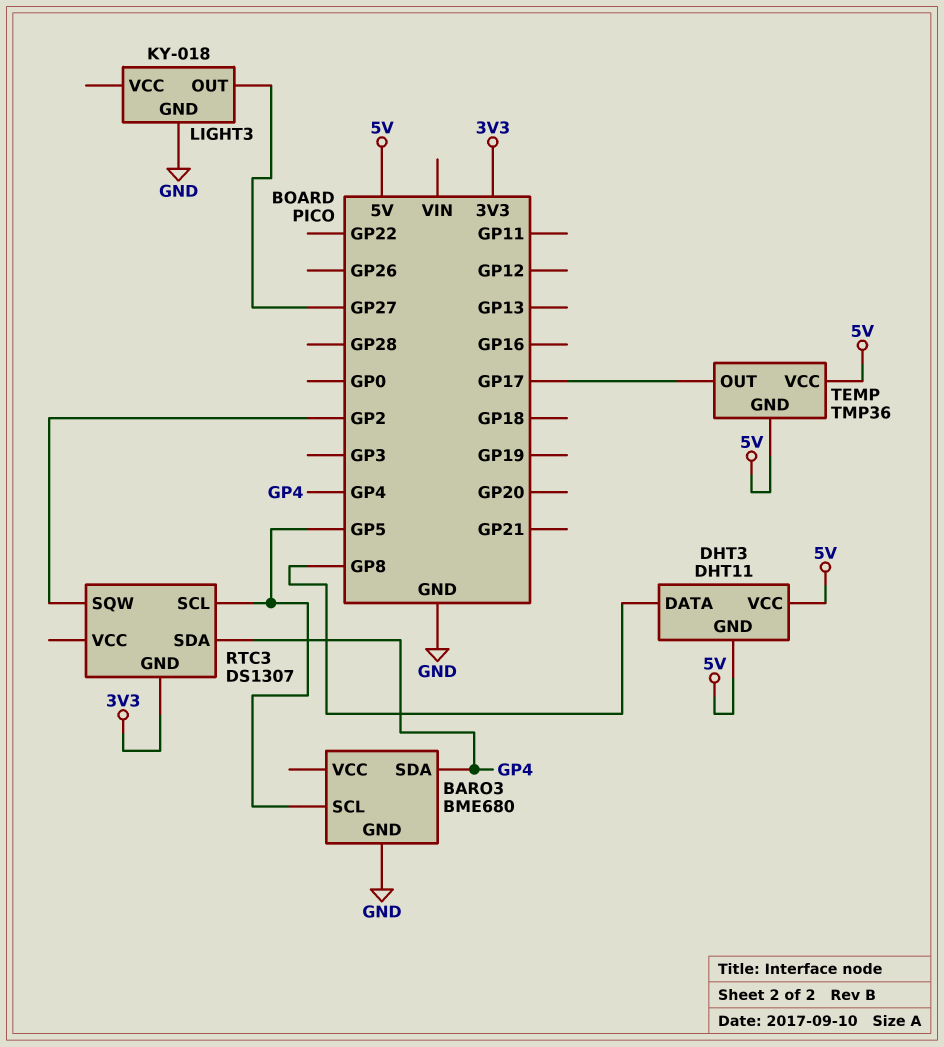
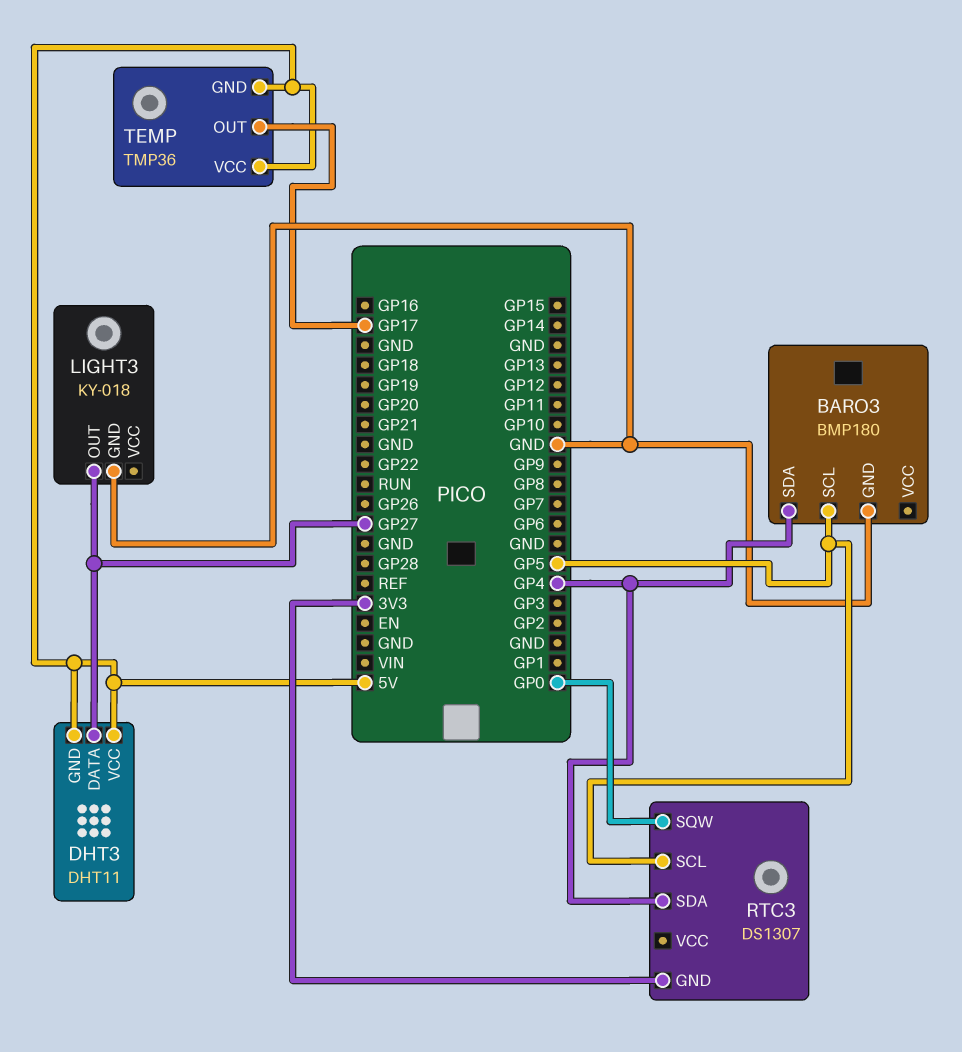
BARO3: BME680 -> BMP180
DHT3 pin DATA: GP8 -> GP27
RTC3 pin SQW: GP2 -> GP0

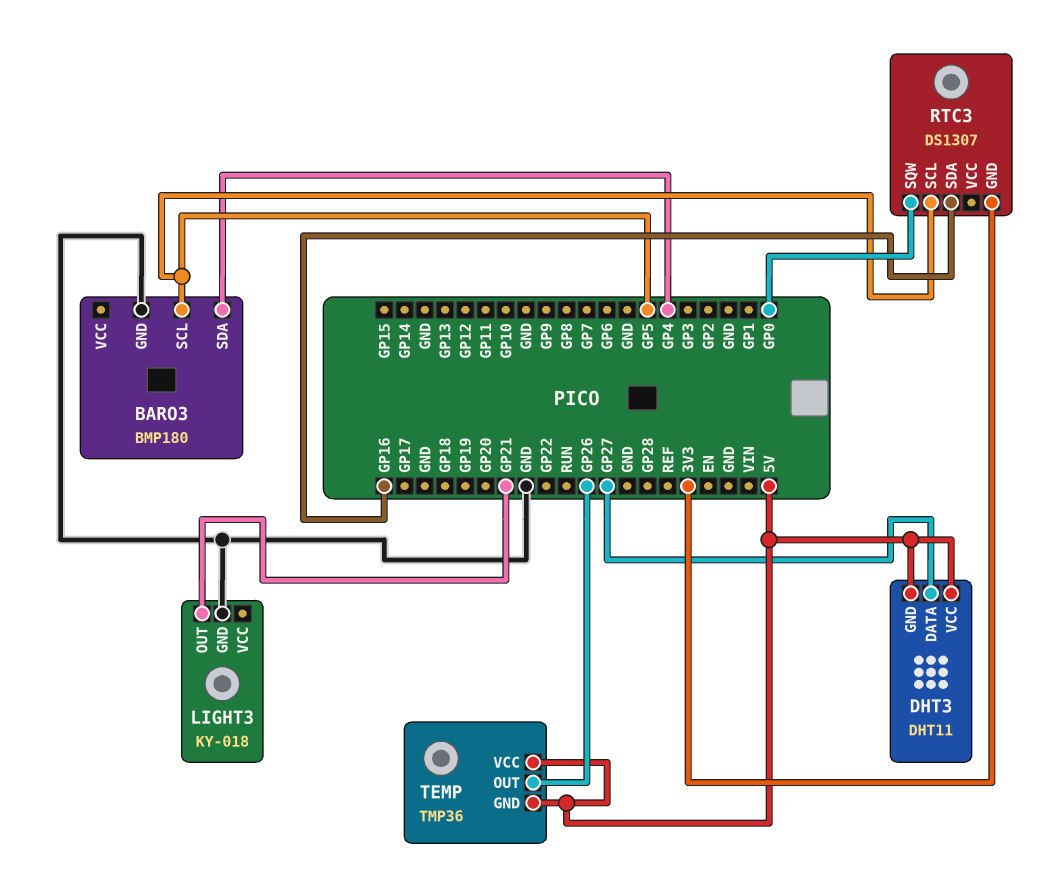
LIGHT3 pin OUT: GP27 -> GP21
RTC3 pin SDA: GP4 -> GP16
TEMP pin OUT: GP17 -> GP26

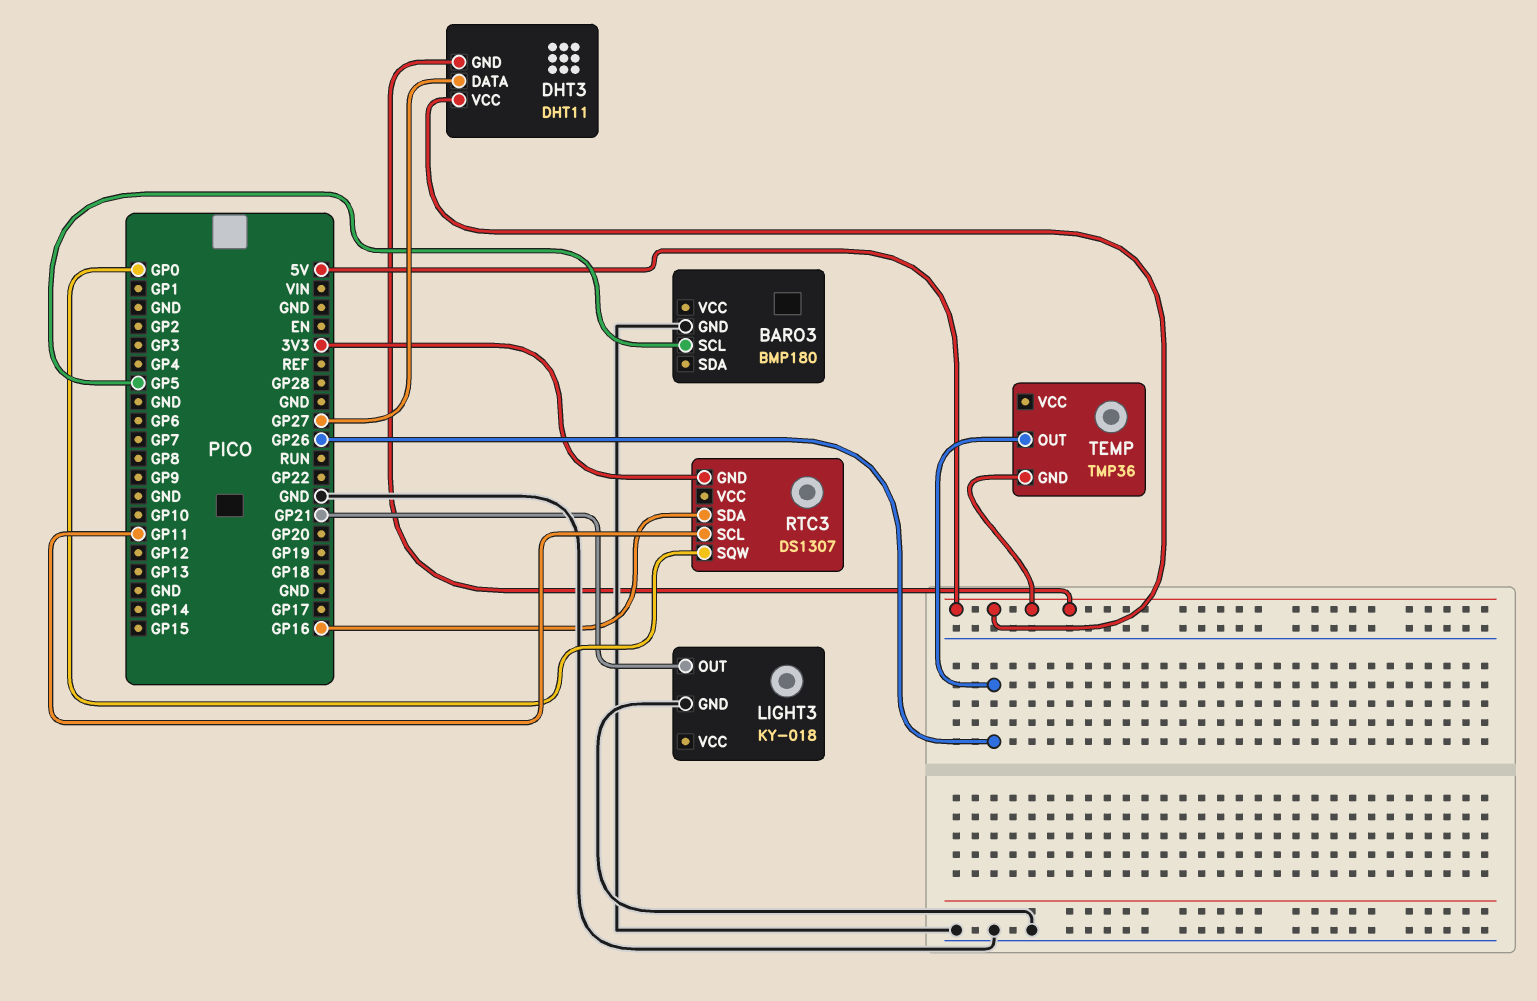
BARO3 pin SDA: GP4 -> none
RTC3 pin SCL: GP5 -> GP11
TEMP pin VCC: 5V -> none

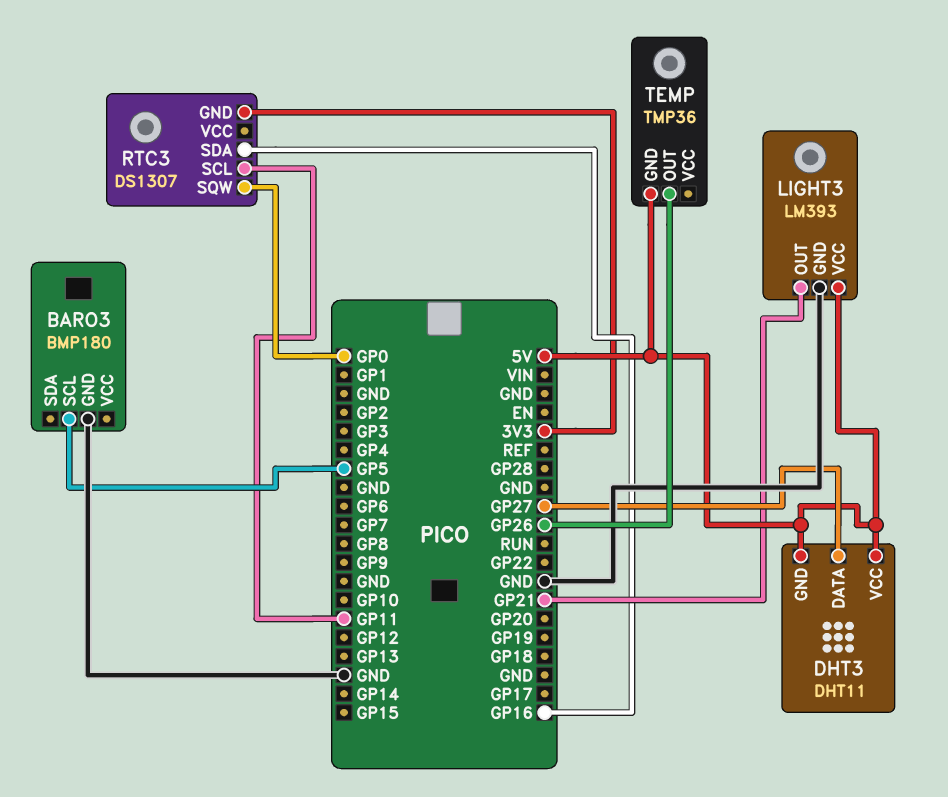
LIGHT3: KY-018 -> LM393
LIGHT3 pin VCC: none -> 5V

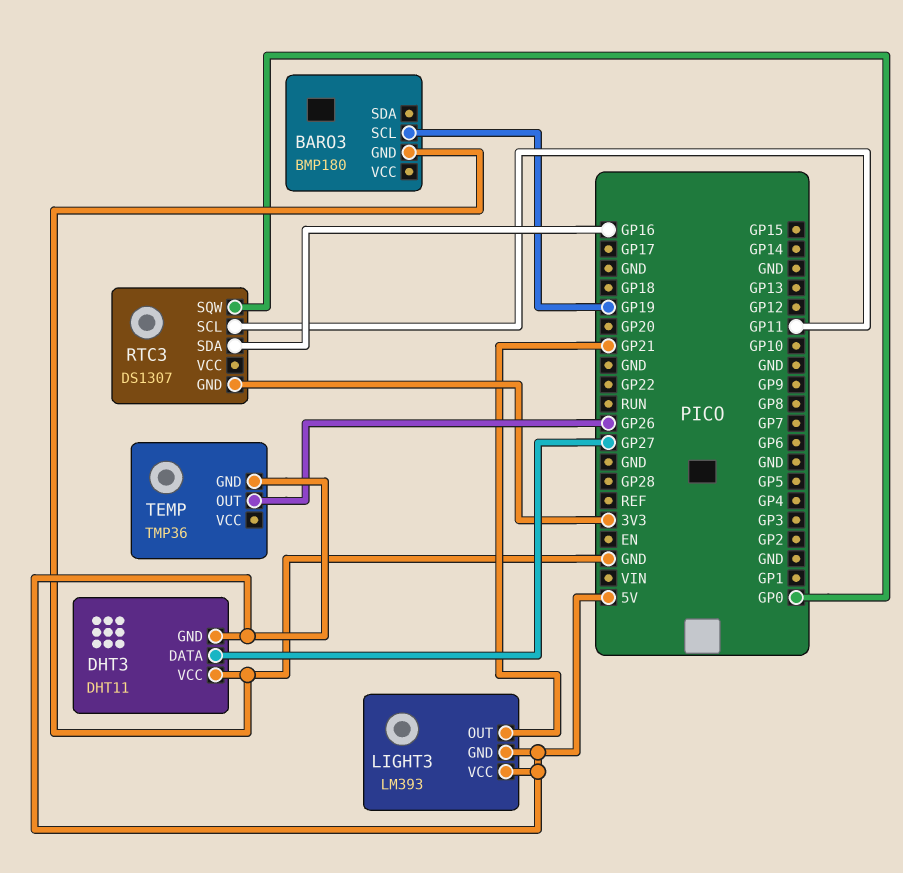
BARO3 pin SCL: GP5 -> GP19
DHT3 pin VCC: 5V -> GND
LIGHT3 pin GND: GND -> 5V

